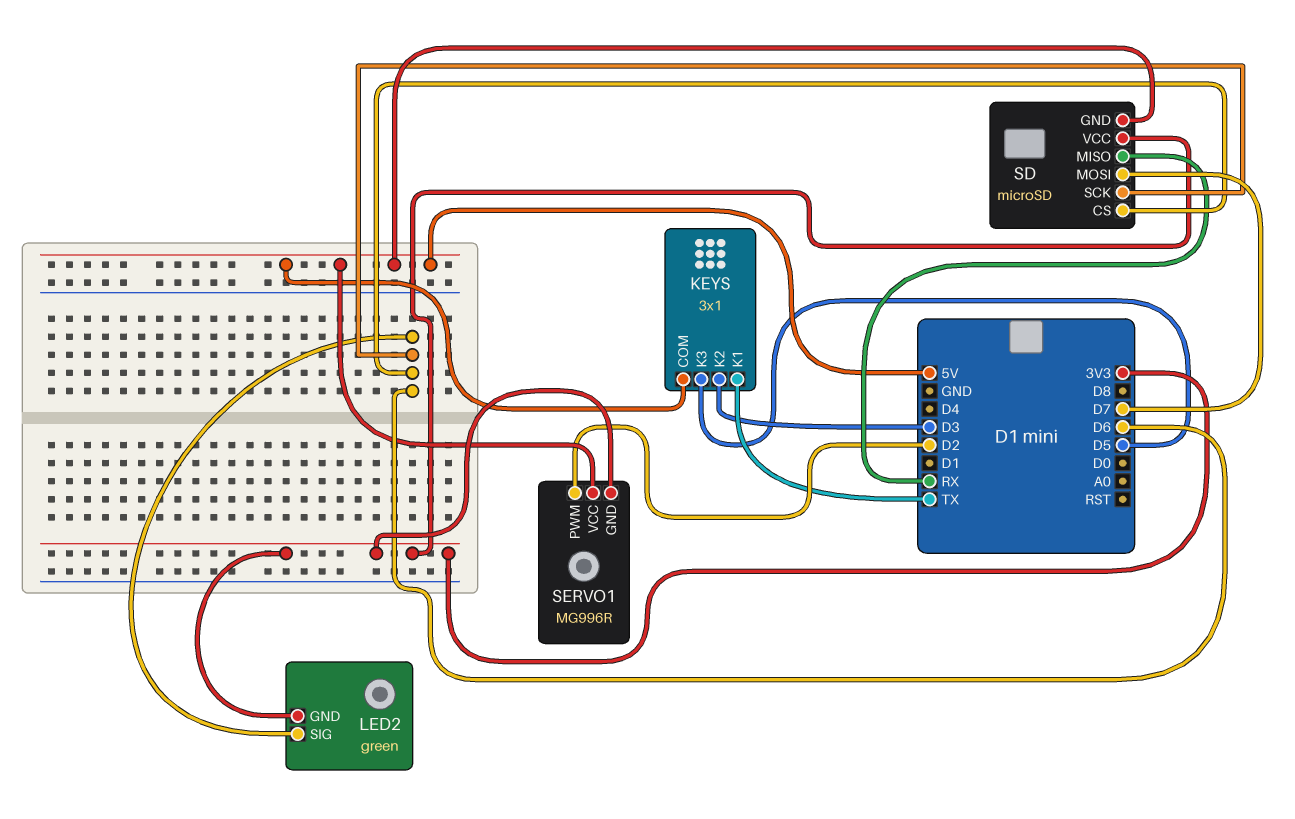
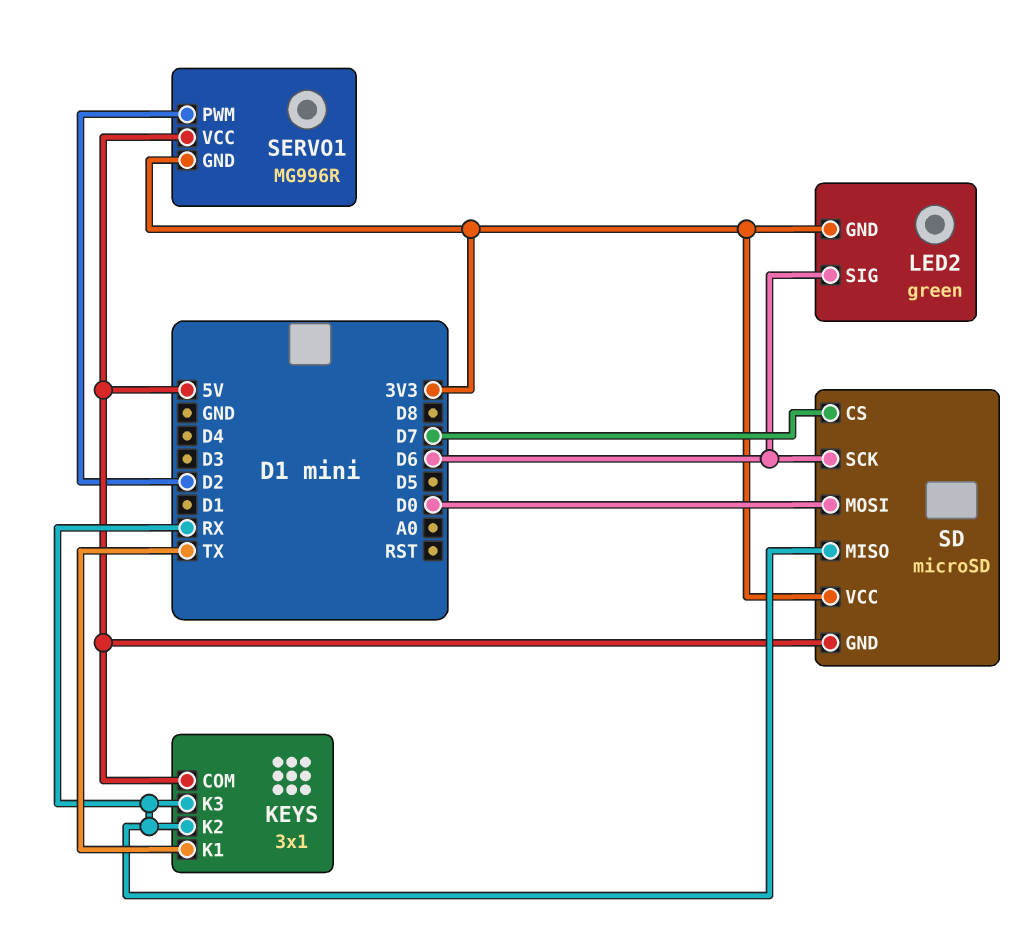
KEYS pin K2: D3 -> RX
KEYS pin K3: D5 -> RX
SD pin CS: D6 -> D7
SD pin MOSI: D7 -> D0

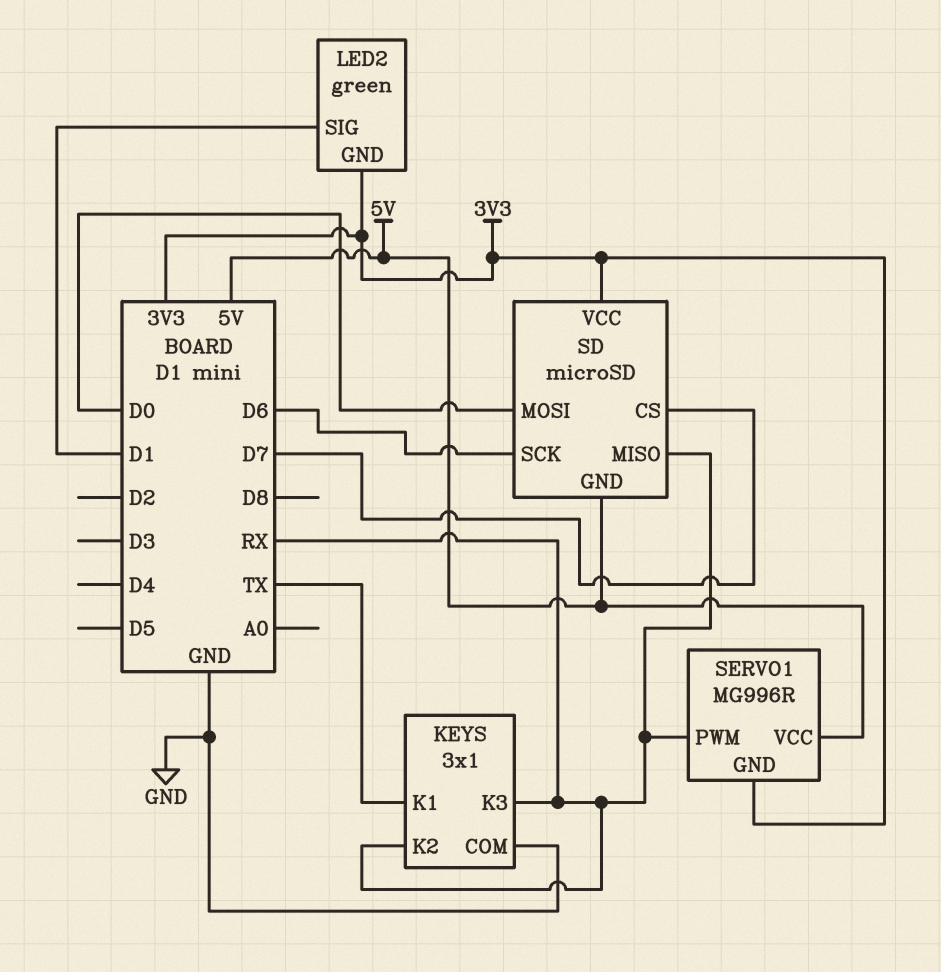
KEYS pin COM: 5V -> GND
LED2 pin SIG: D6 -> D1
SERVO1 pin PWM: D2 -> RX

